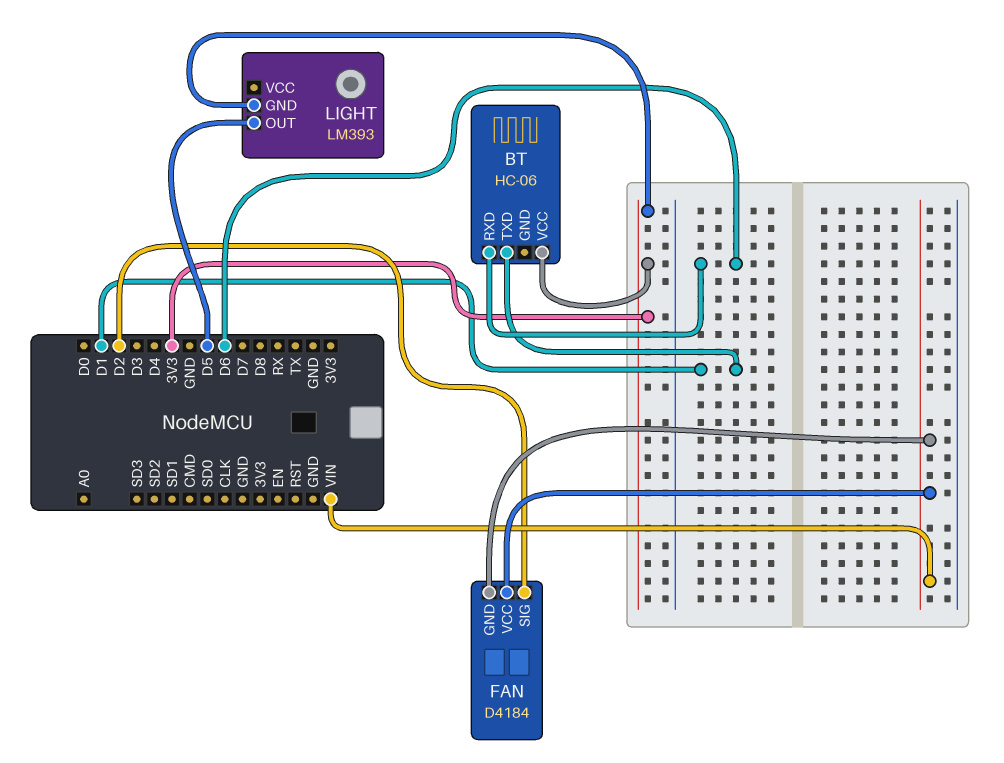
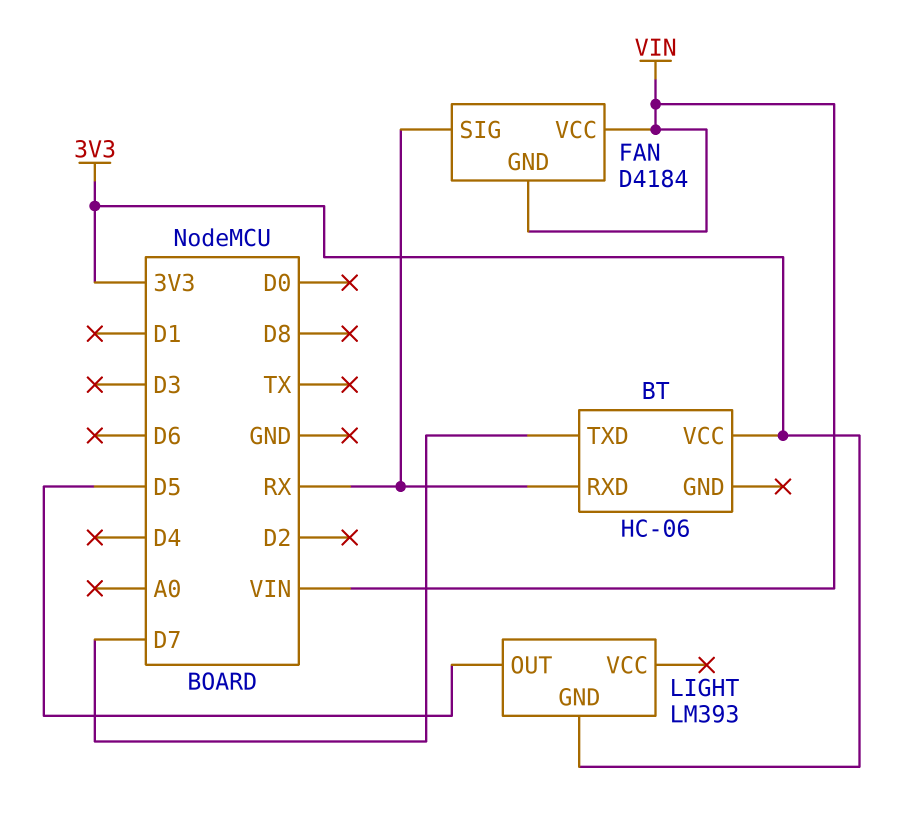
BT pin RXD: D6 -> RX
BT pin TXD: D1 -> D7
FAN pin SIG: D2 -> RX

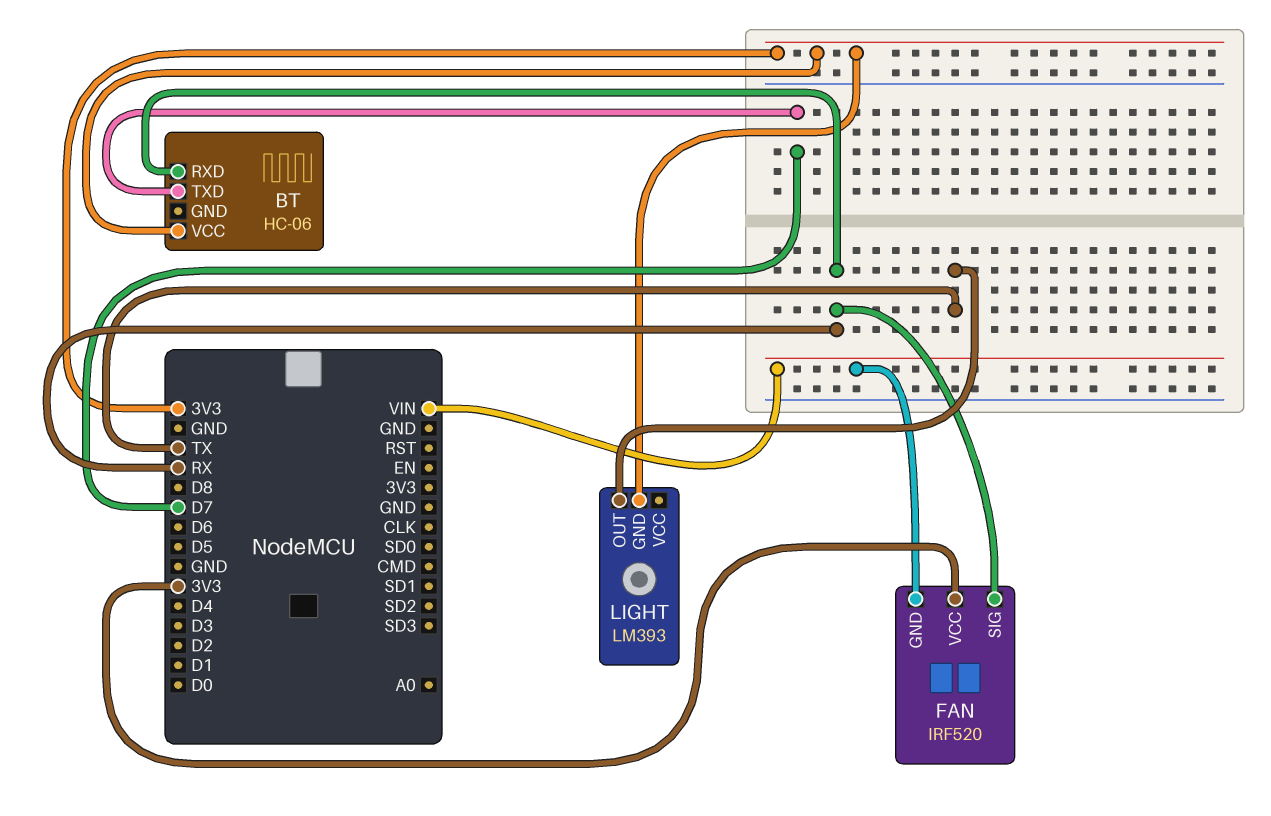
FAN: D4184 -> IRF520
FAN pin VCC: VIN -> 3V3
LIGHT pin OUT: D5 -> TX

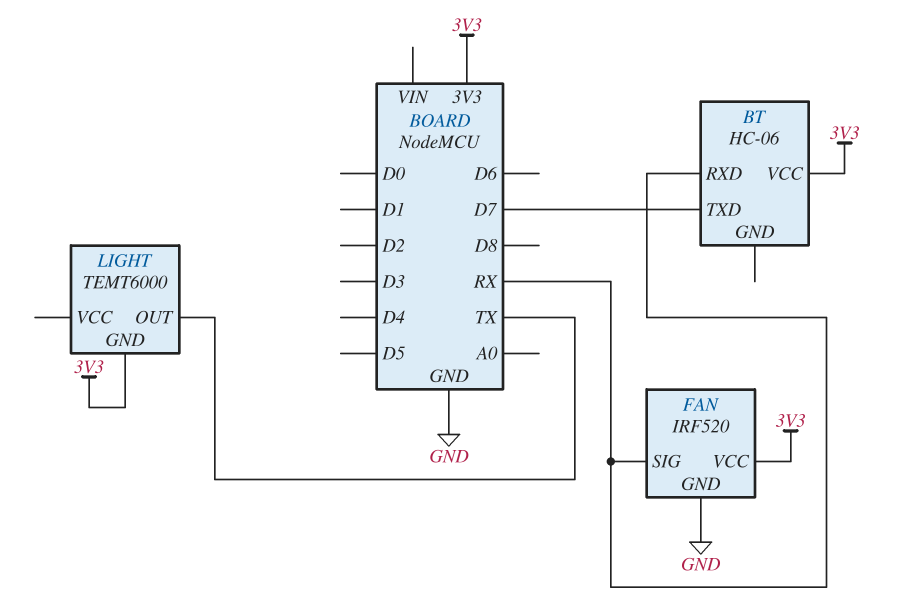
FAN pin GND: VIN -> GND
LIGHT: LM393 -> TEMT6000

